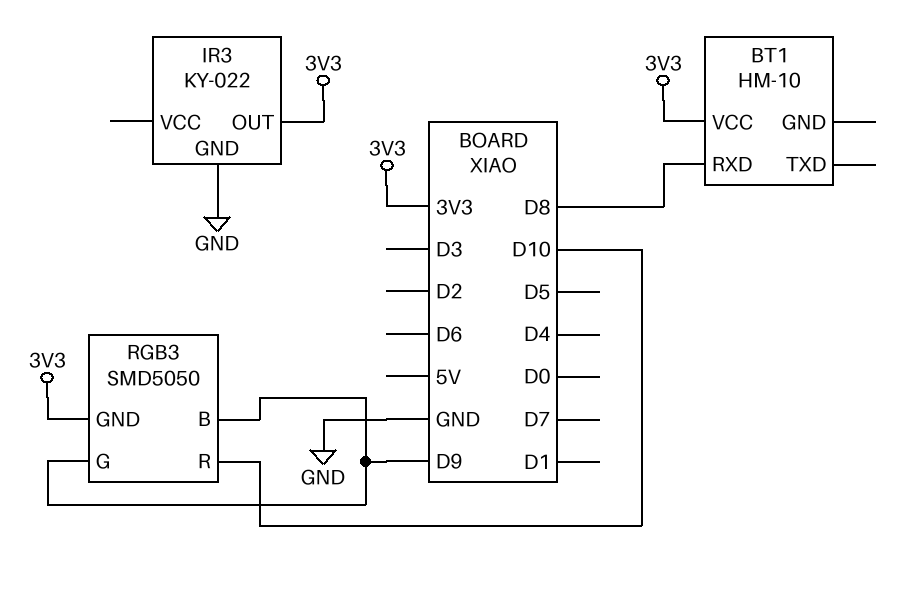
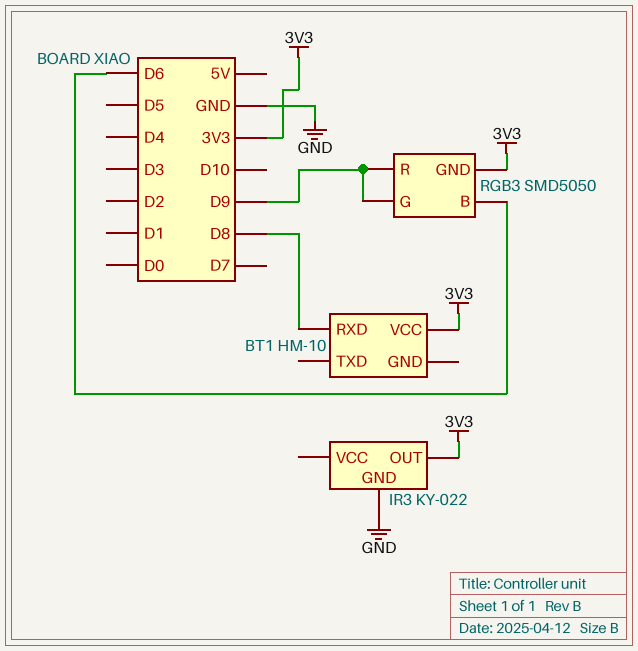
RGB3 pin B: D9 -> D6
RGB3 pin R: D10 -> D9

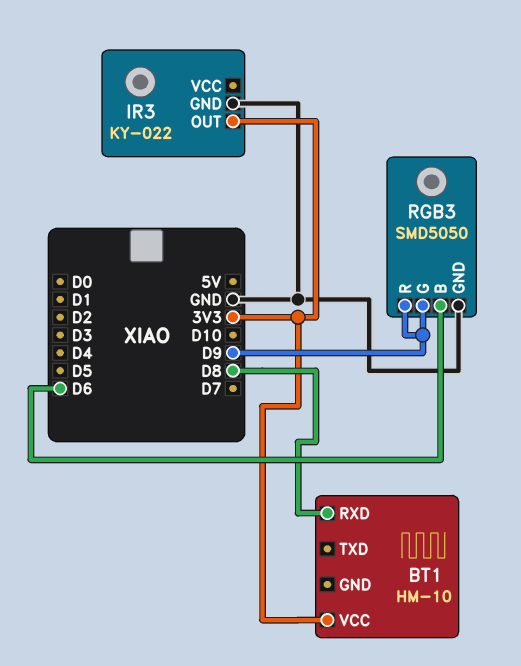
RGB3 pin GND: 3V3 -> GND

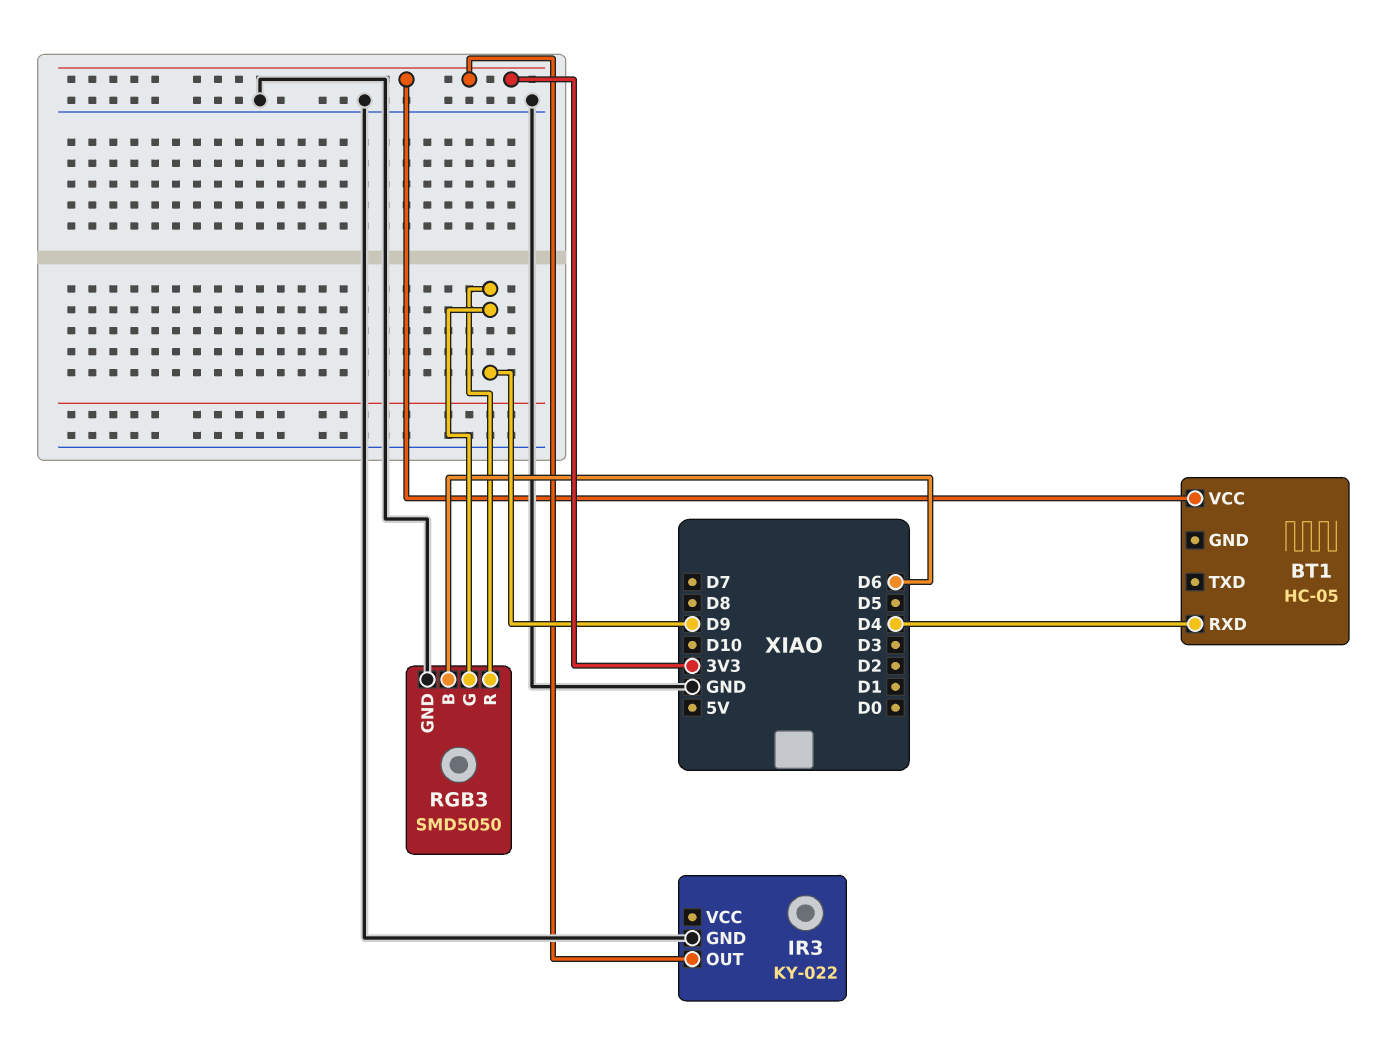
BT1: HM-10 -> HC-05
BT1 pin RXD: D8 -> D4

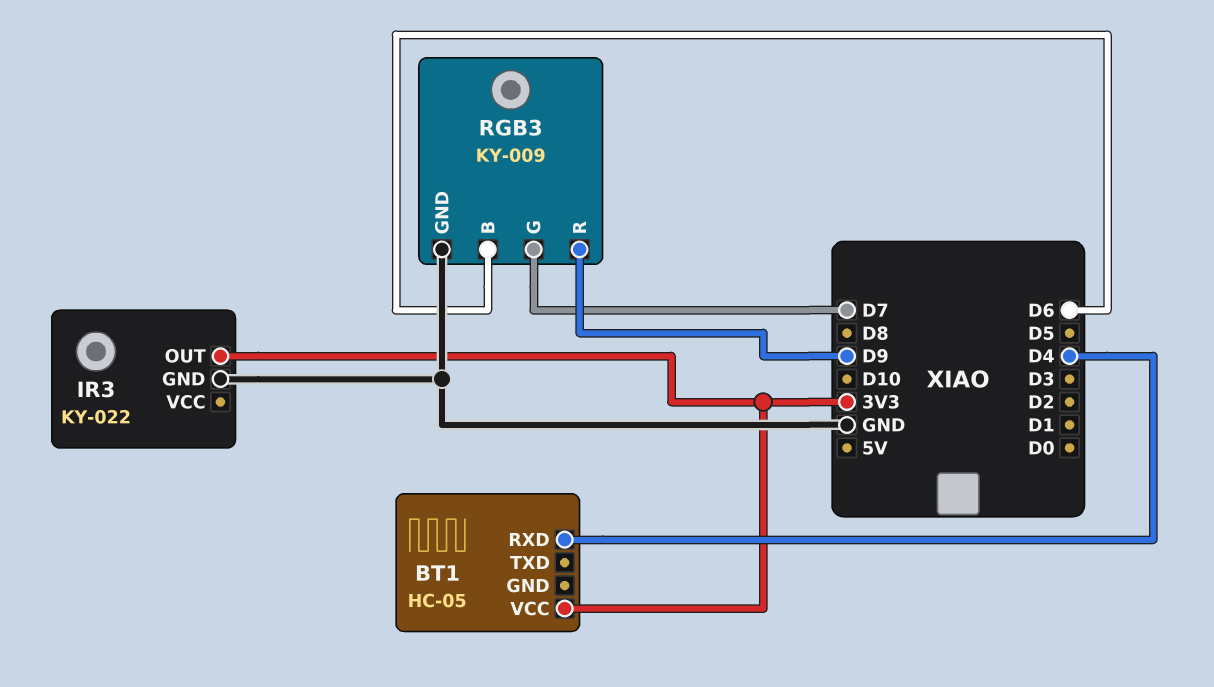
RGB3: SMD5050 -> KY-009
RGB3 pin G: D9 -> D7

